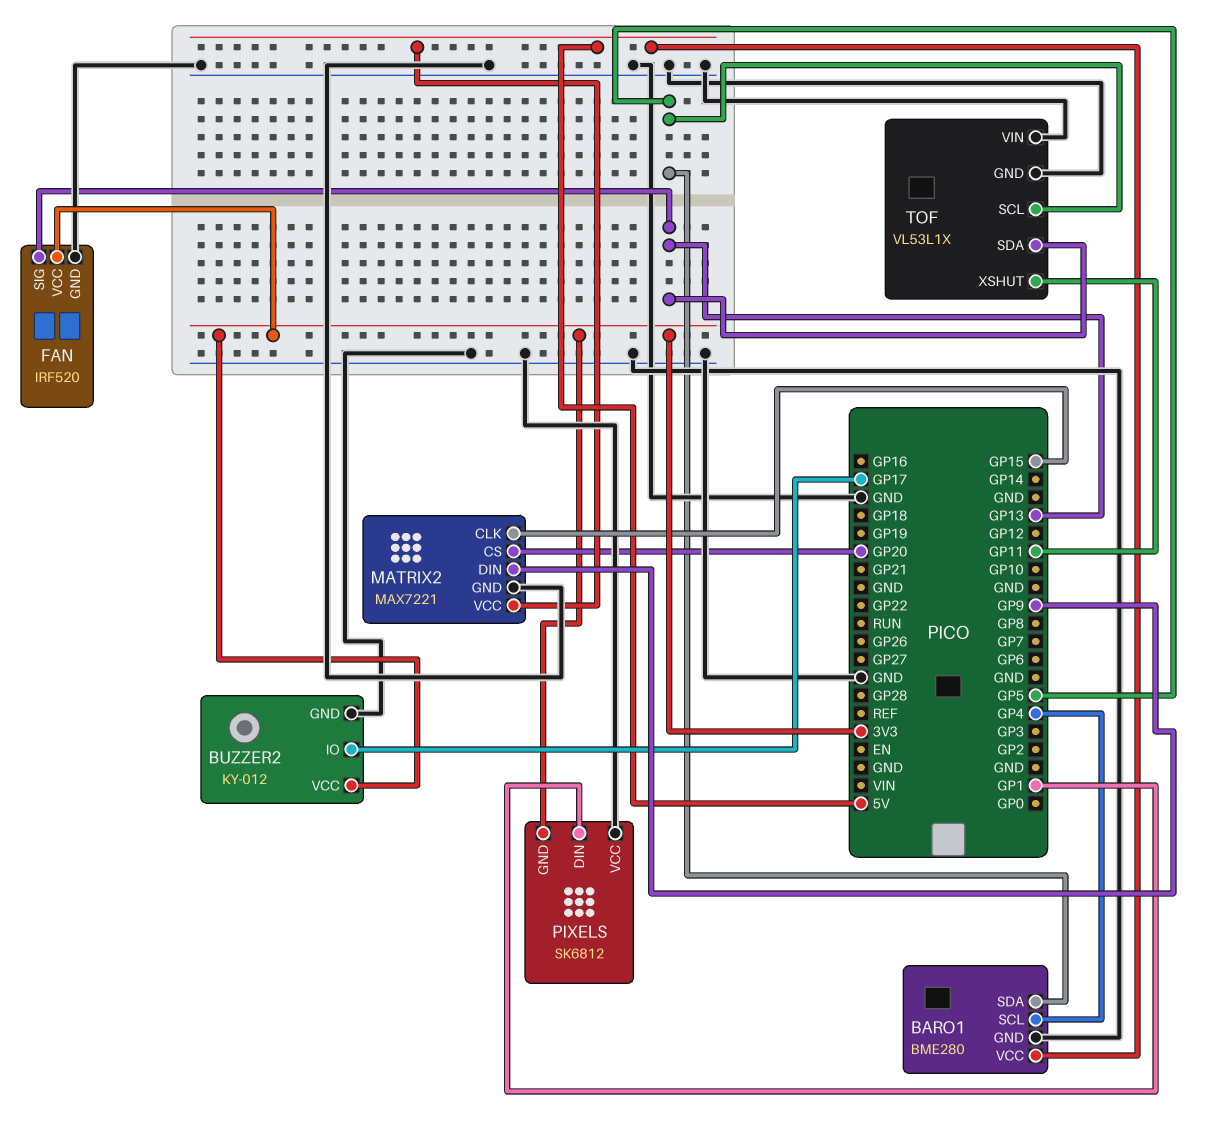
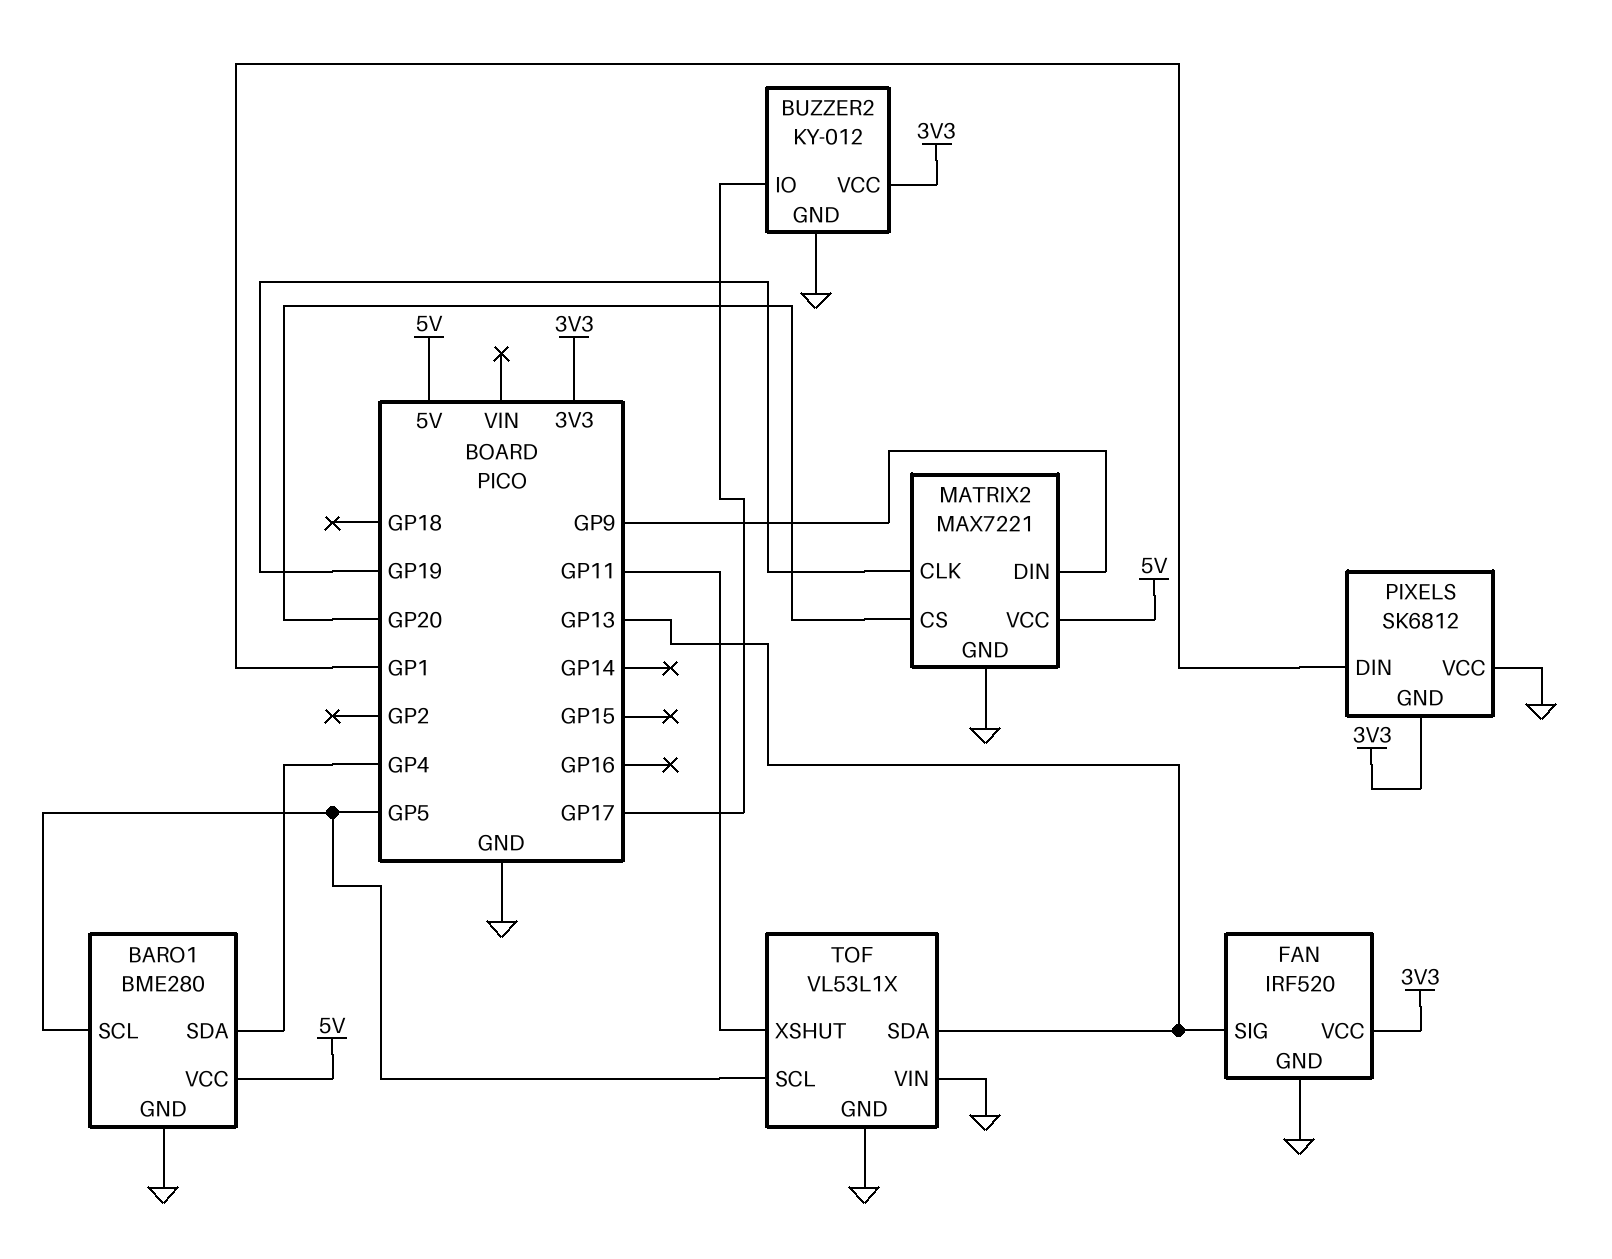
BARO1 pin SCL: GP4 -> GP5
BARO1 pin SDA: GP5 -> GP4
MATRIX2 pin CLK: GP15 -> GP19

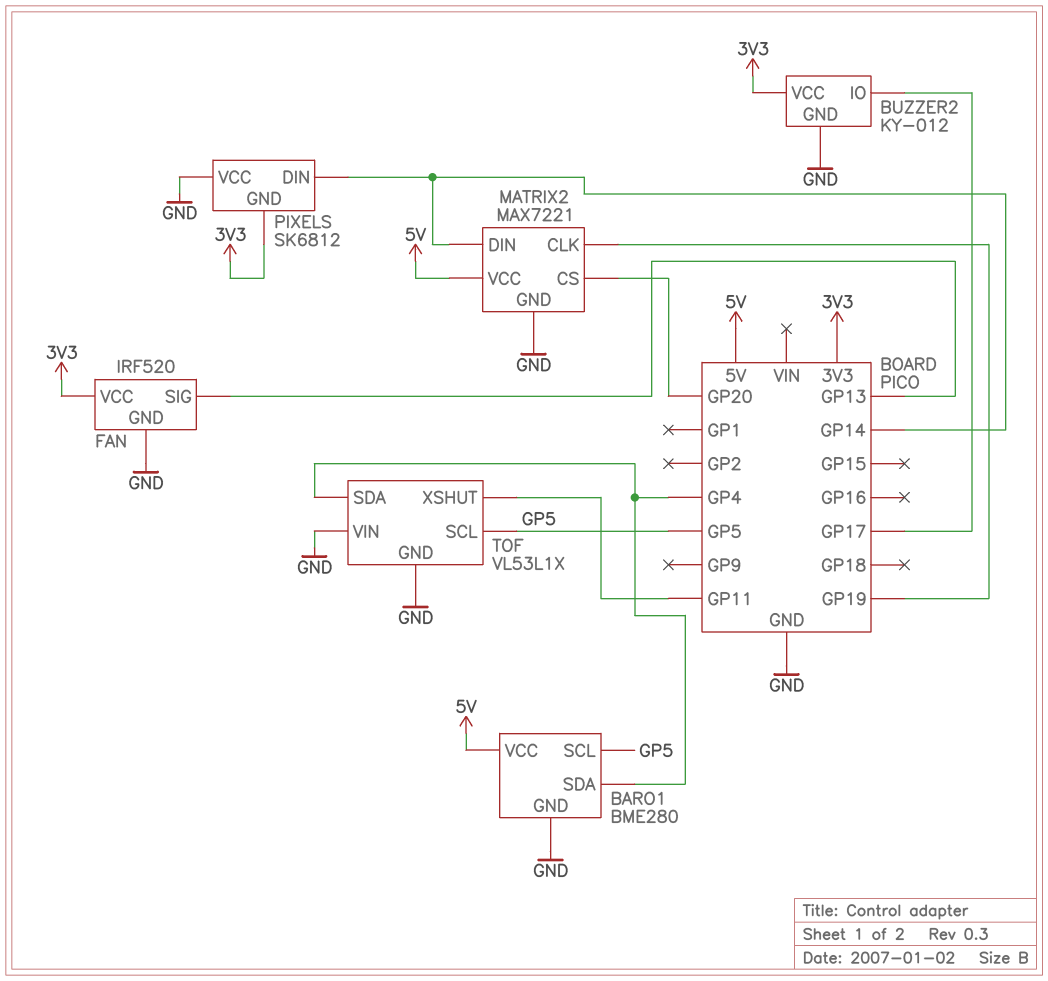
MATRIX2 pin DIN: GP9 -> GP14
PIXELS pin DIN: GP1 -> GP14
TOF pin SDA: GP13 -> GP4

